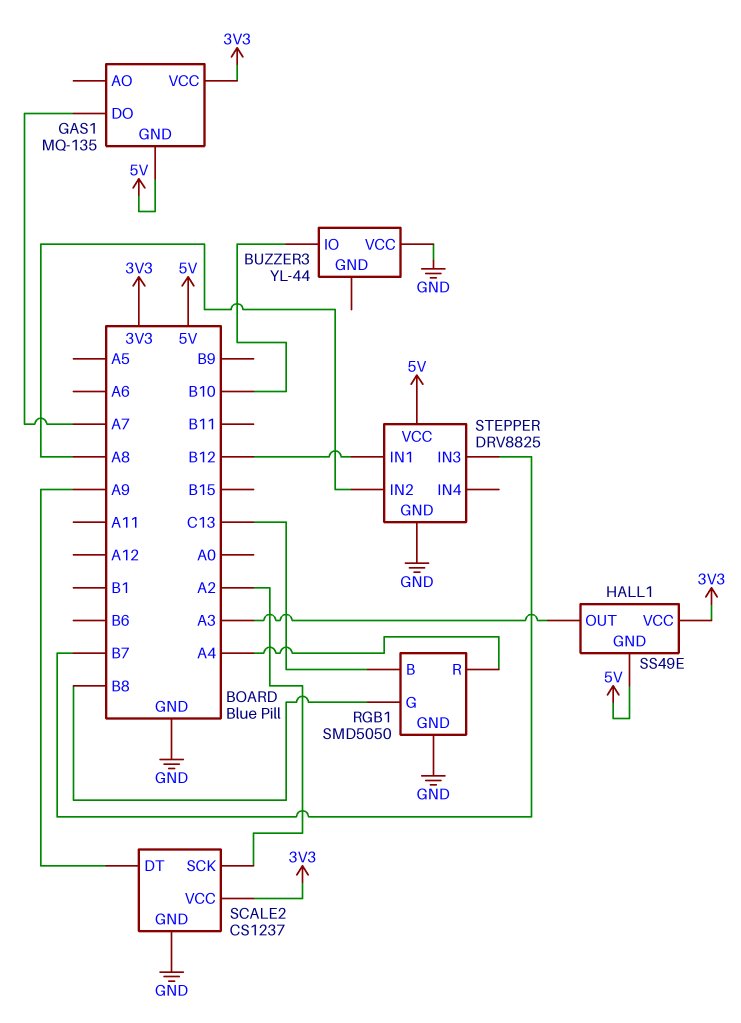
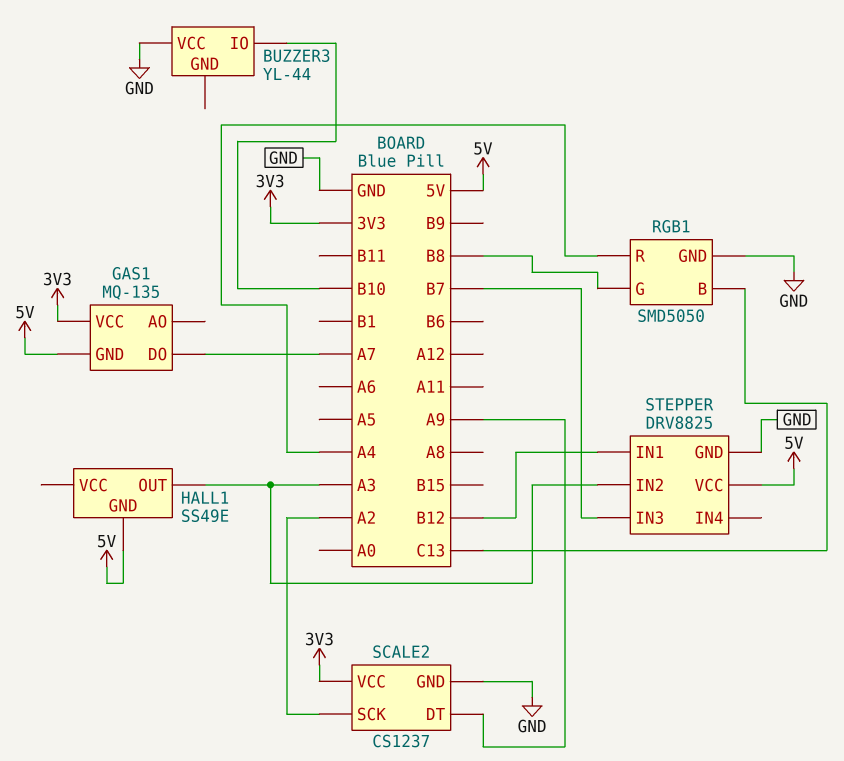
HALL1 pin VCC: 3V3 -> none
STEPPER pin IN2: A8 -> A3

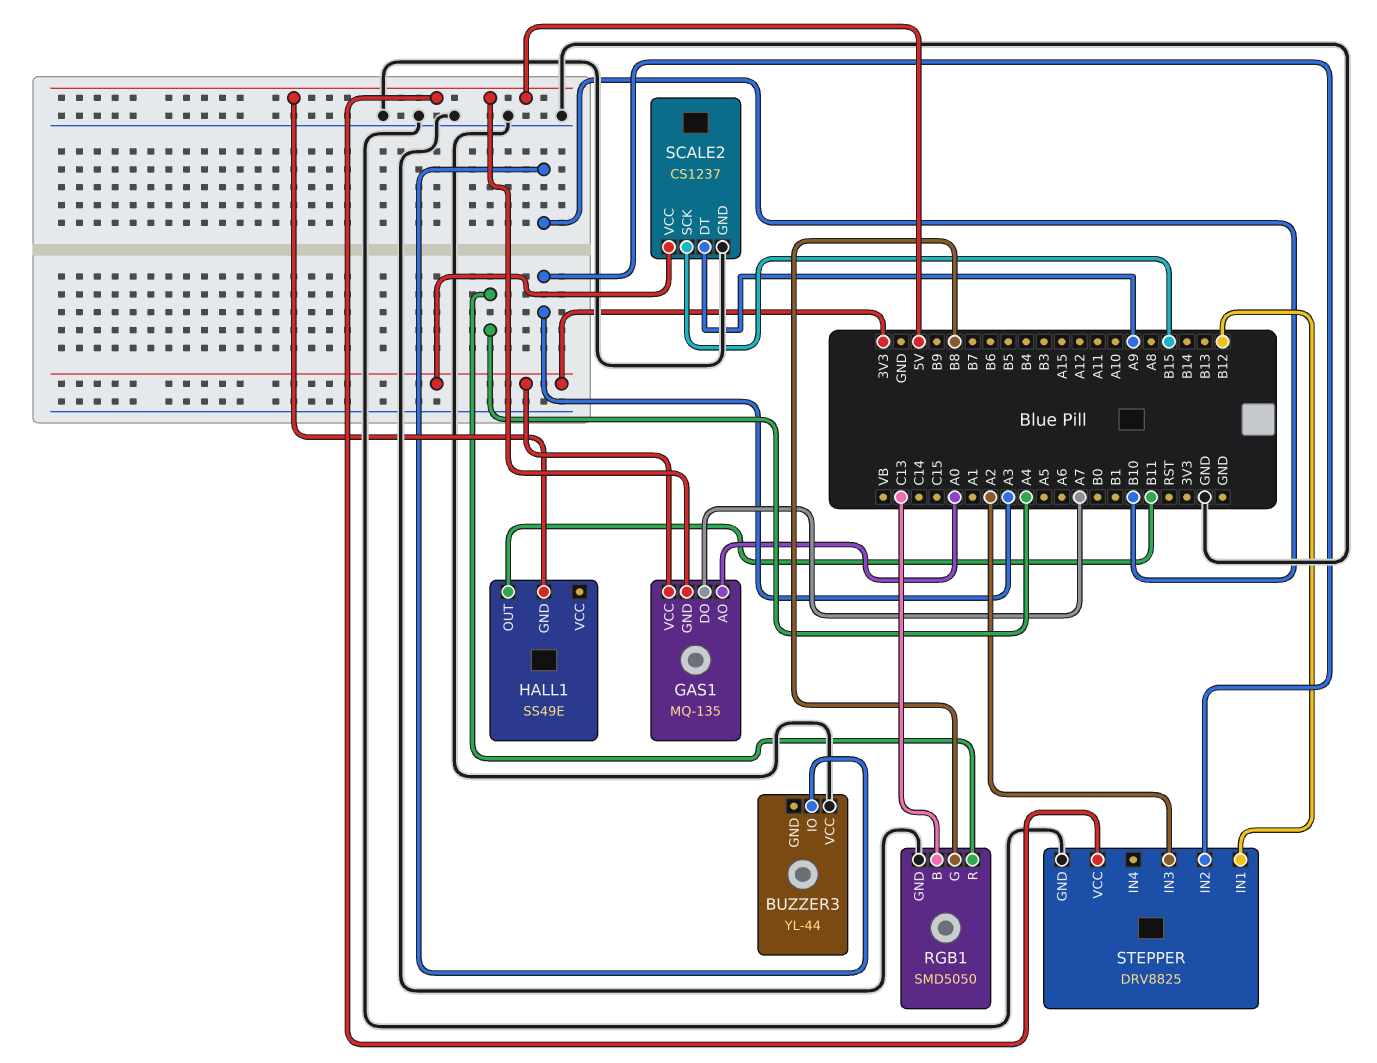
GAS1 pin AO: none -> A0
HALL1 pin OUT: A3 -> B11
SCALE2 pin SCK: A2 -> B15
STEPPER pin IN3: B7 -> A2

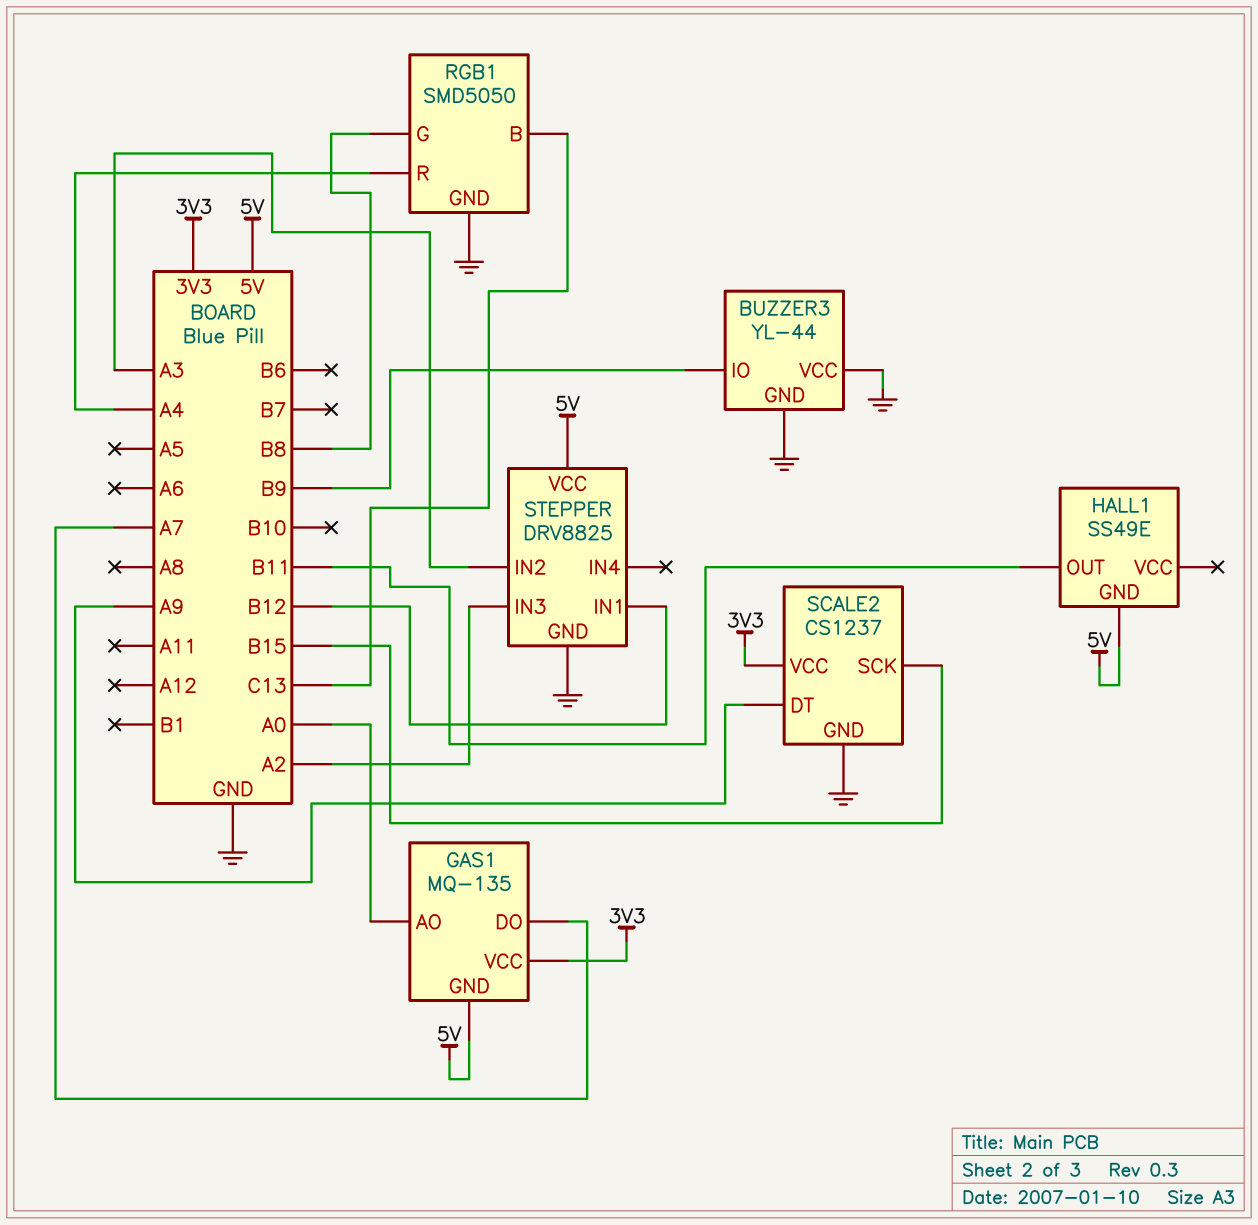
BUZZER3 pin GND: none -> GND
BUZZER3 pin IO: B10 -> B9

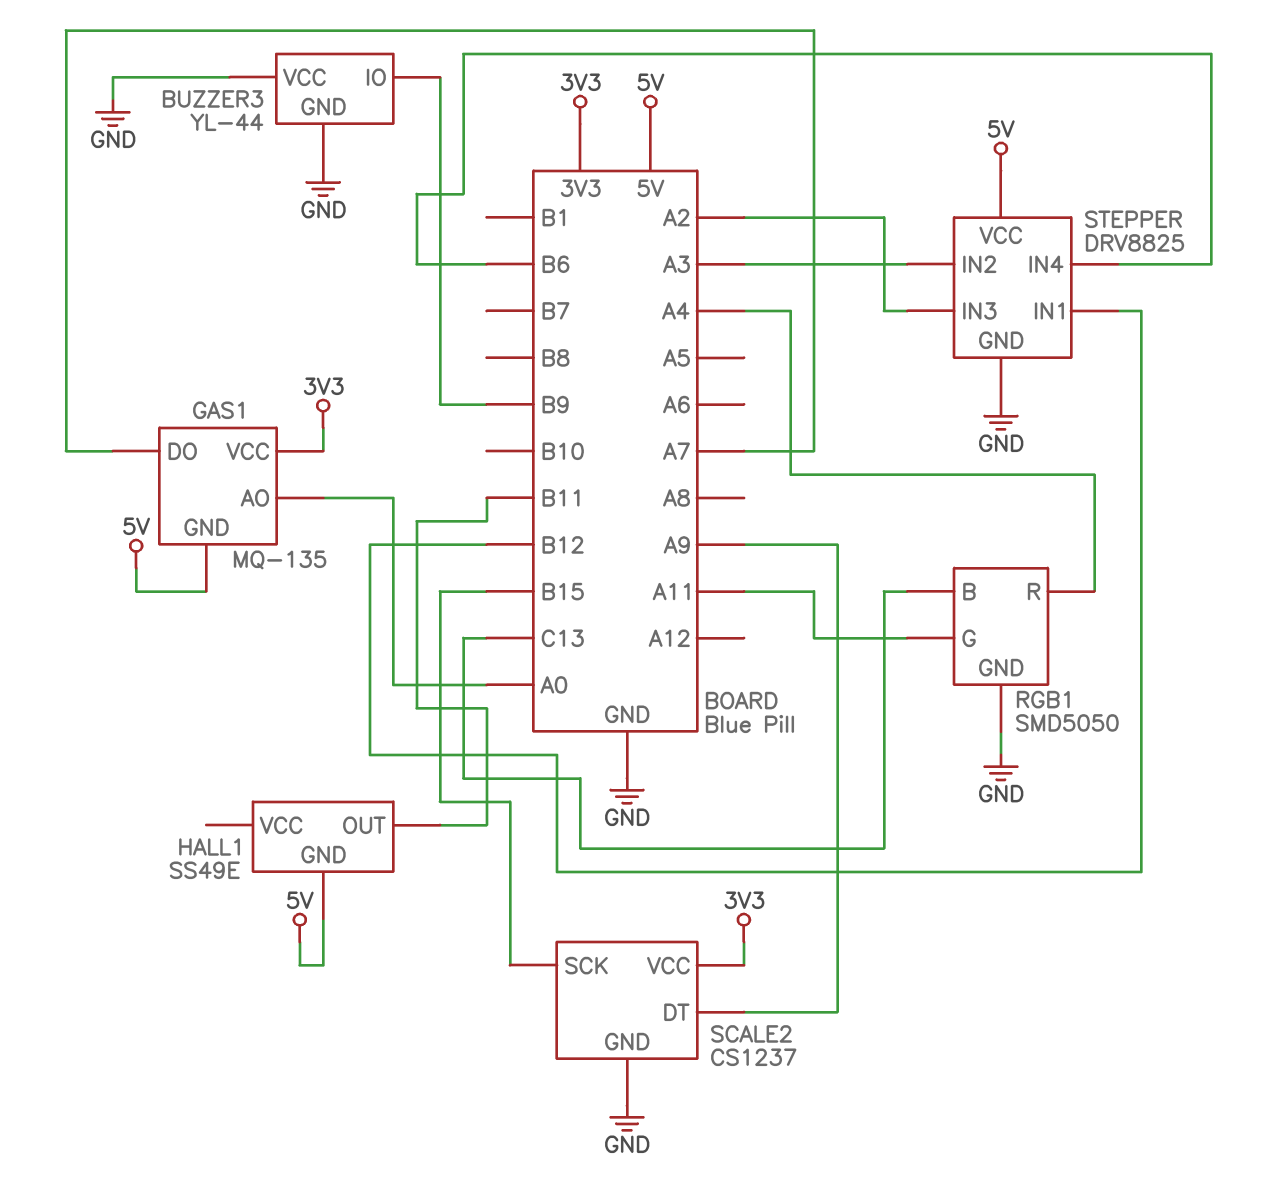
RGB1 pin G: B8 -> A11
STEPPER pin IN4: none -> B6

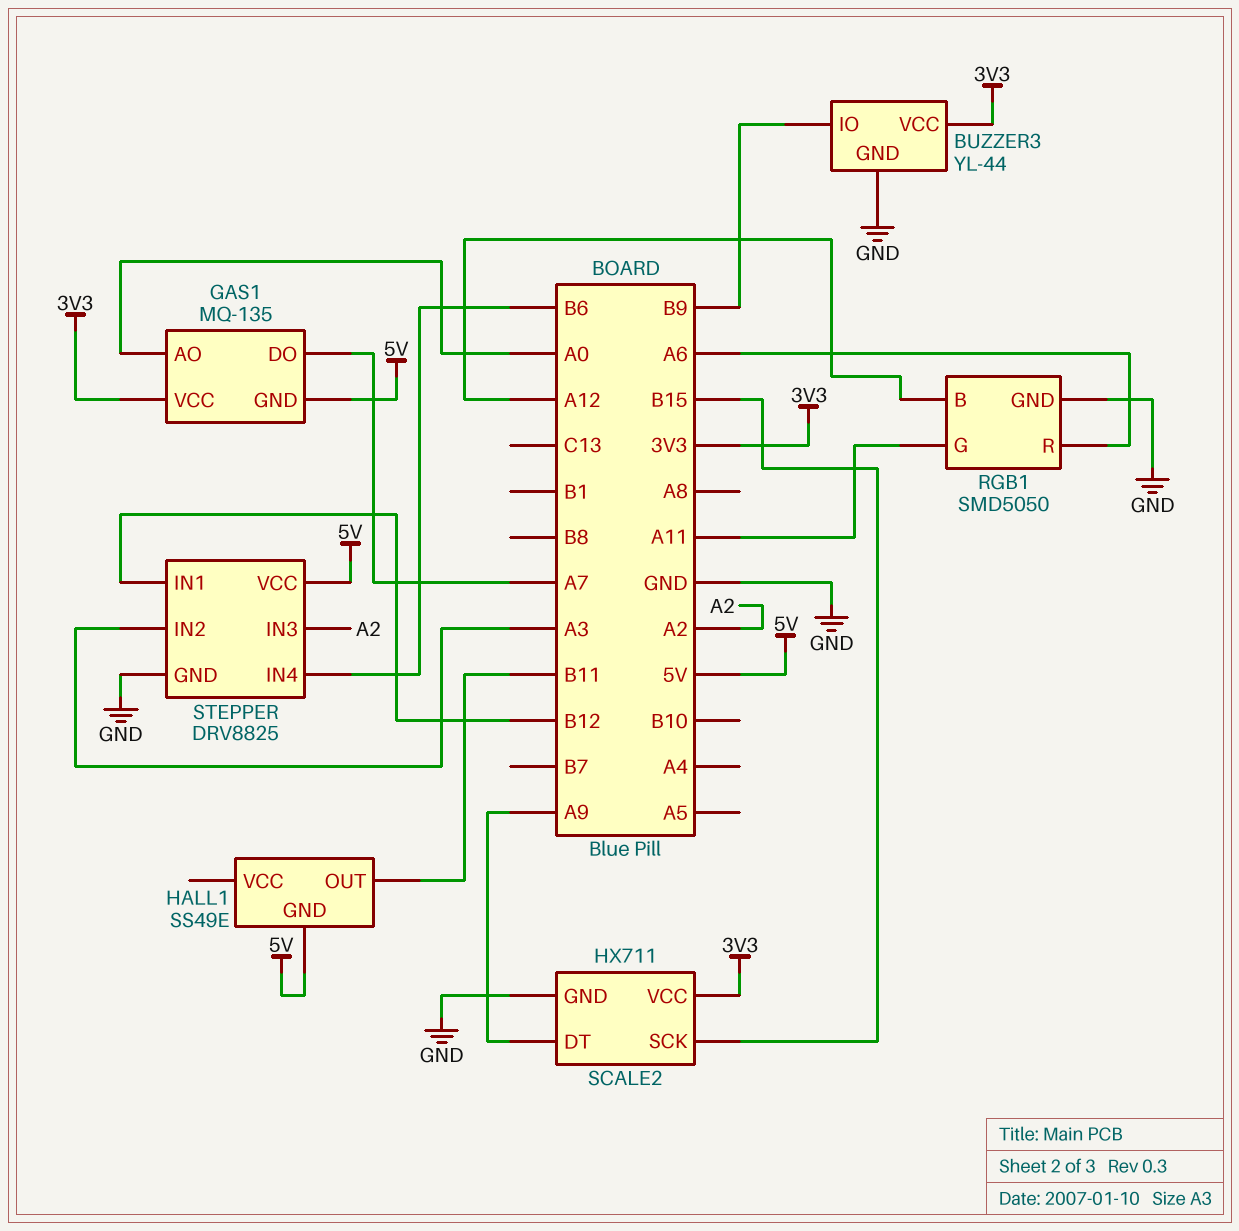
BUZZER3 pin VCC: GND -> 3V3
RGB1 pin B: C13 -> A12
RGB1 pin R: A4 -> A6
SCALE2: CS1237 -> HX711

